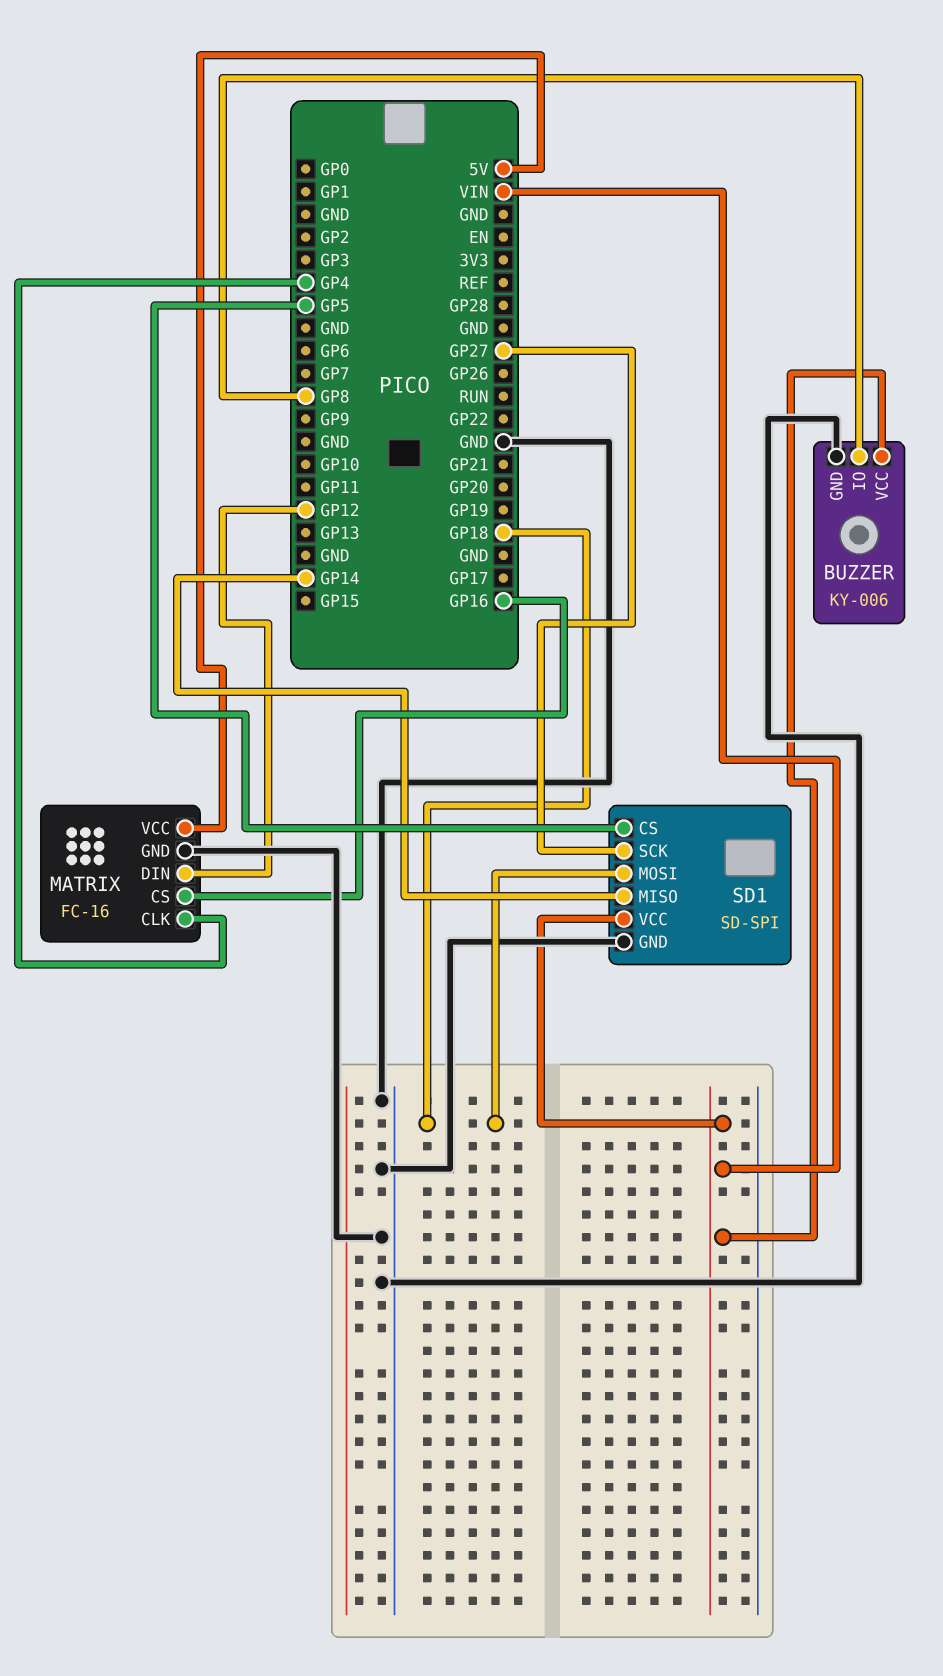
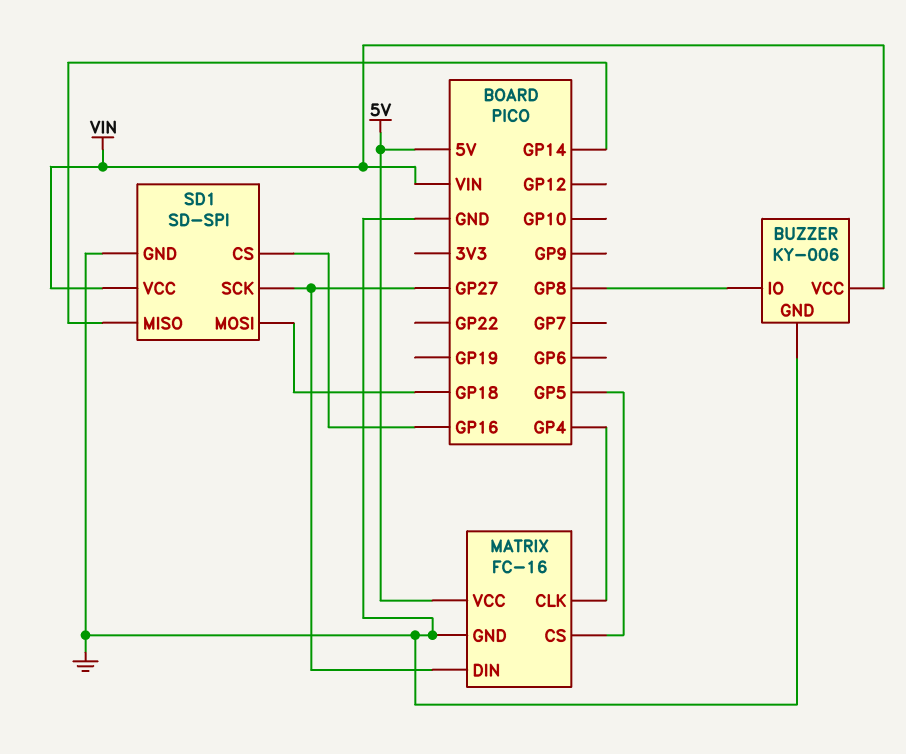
MATRIX pin CS: GP16 -> GP5
MATRIX pin DIN: GP12 -> GP27
SD1 pin CS: GP5 -> GP16

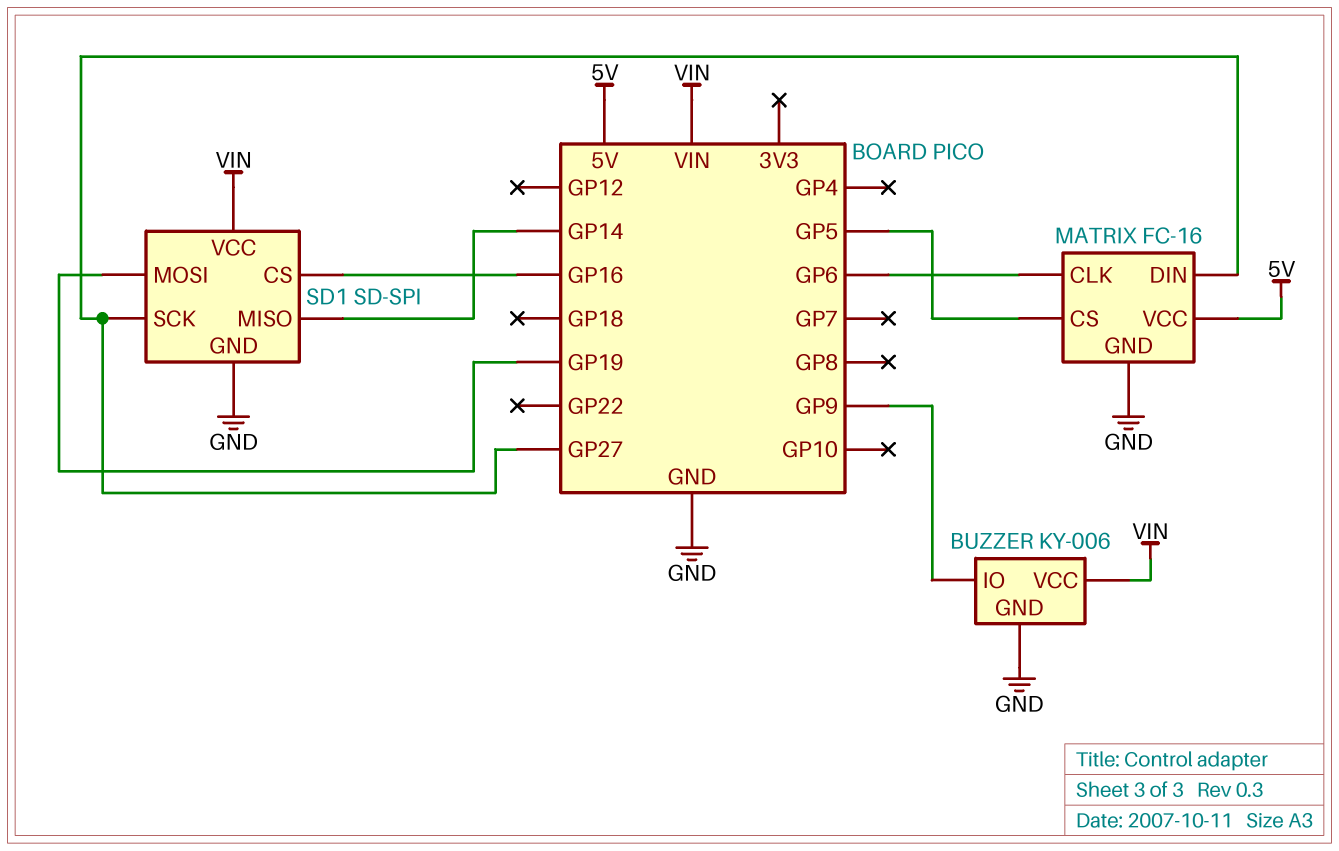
BUZZER pin IO: GP8 -> GP9
MATRIX pin CLK: GP4 -> GP6
SD1 pin MOSI: GP18 -> GP19

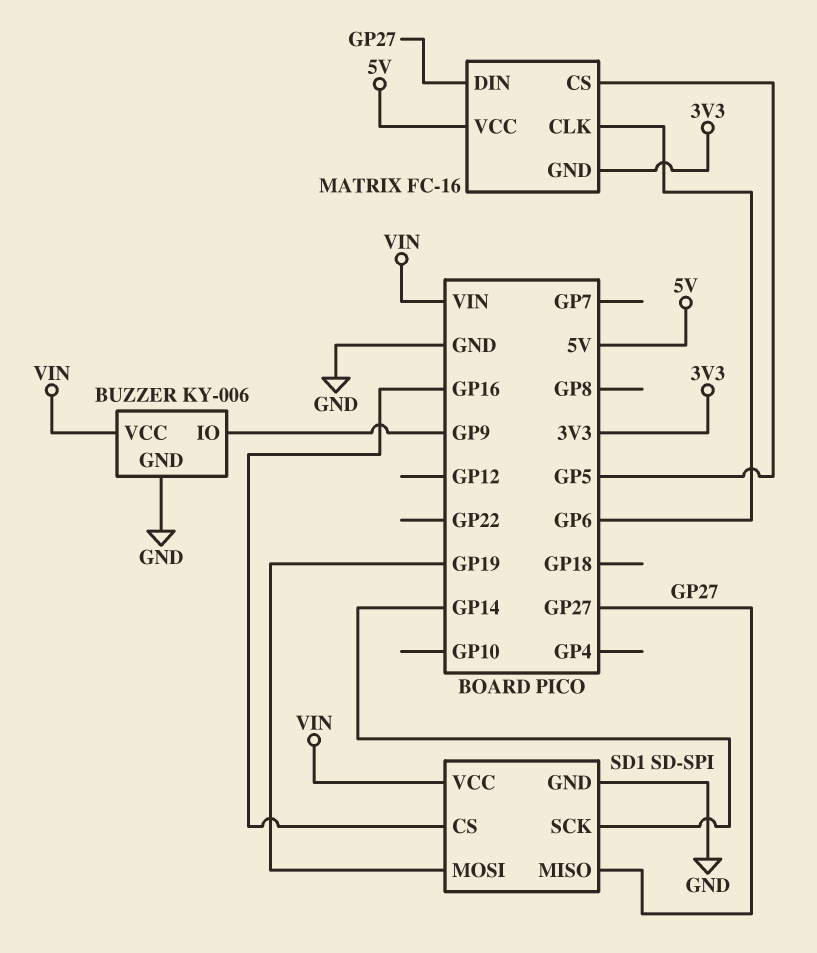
MATRIX pin GND: GND -> 3V3
SD1 pin MISO: GP14 -> GP27
SD1 pin SCK: GP27 -> GP14

